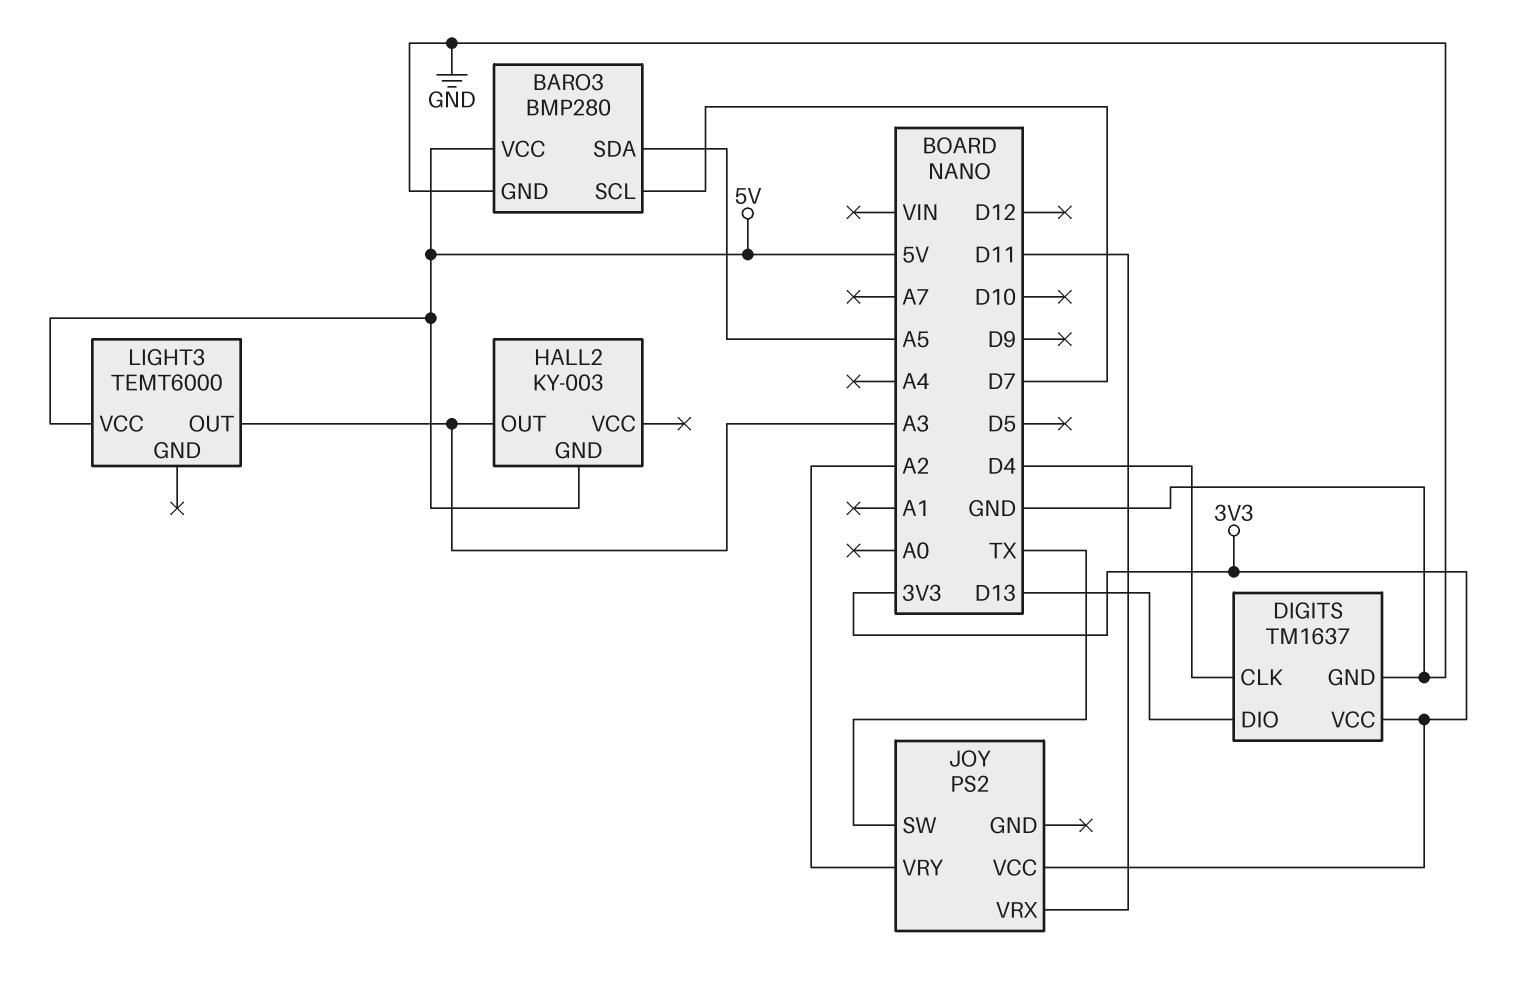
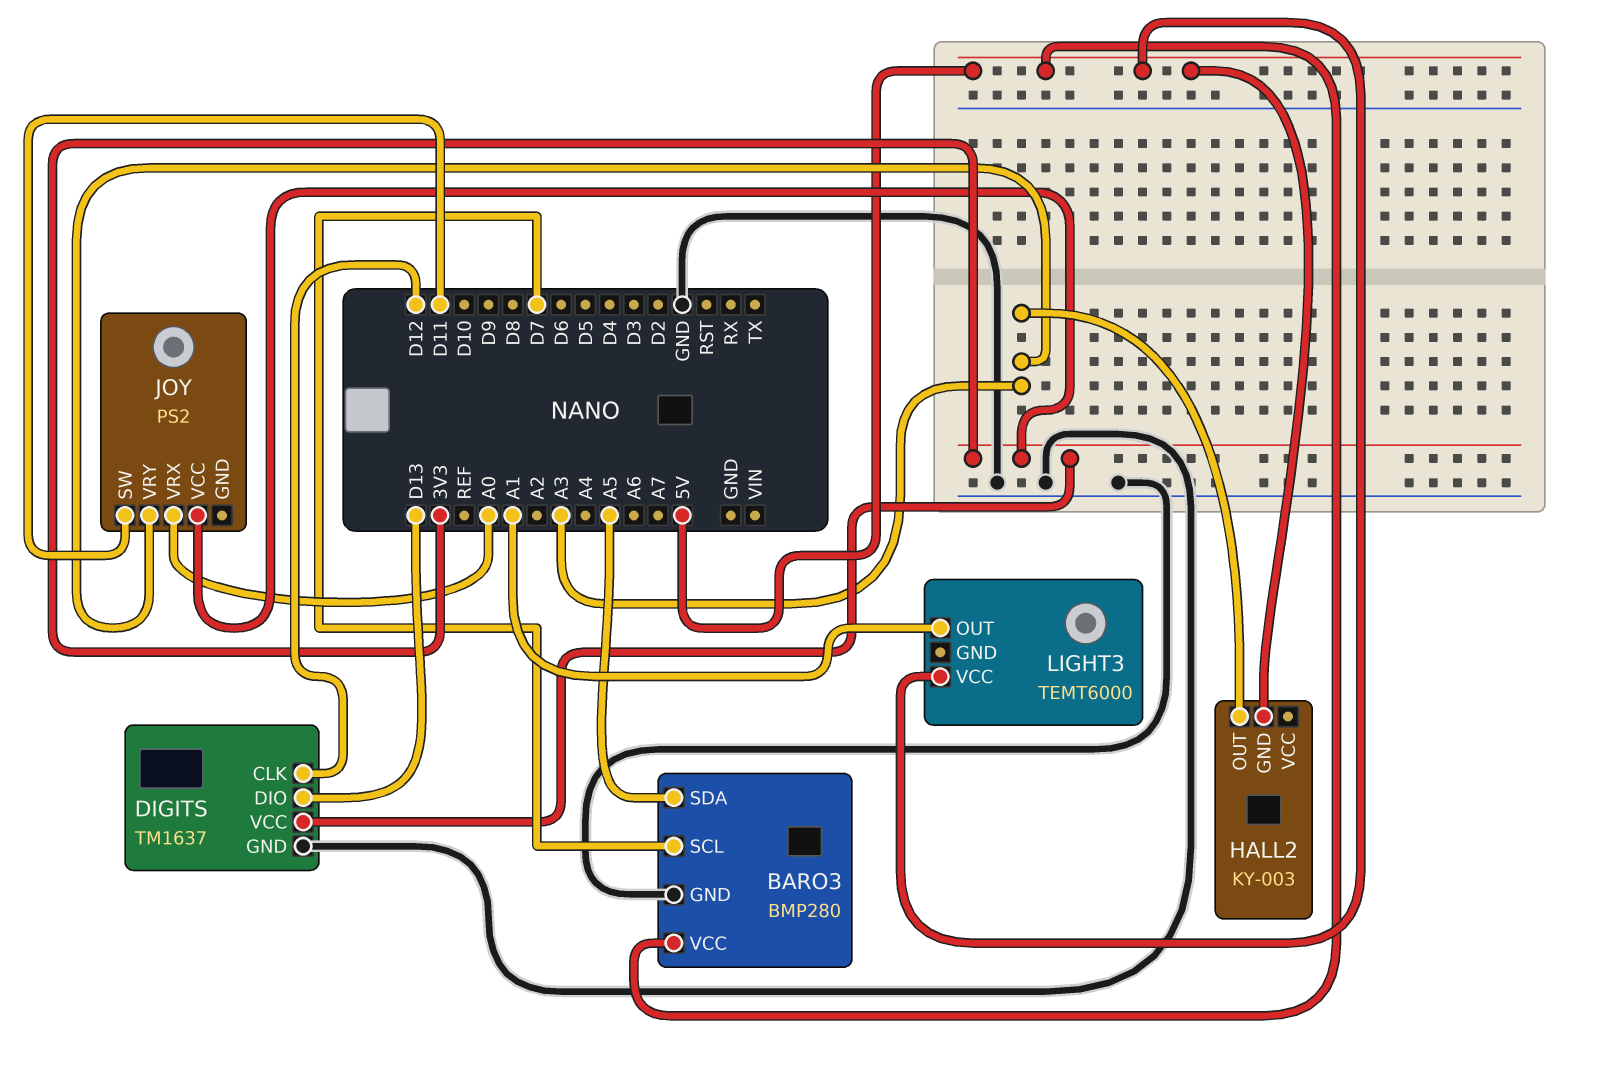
DIGITS pin CLK: D4 -> D12
JOY pin SW: TX -> D11
JOY pin VRX: D11 -> A0
JOY pin VRY: A2 -> A3
LIGHT3 pin OUT: A3 -> A1

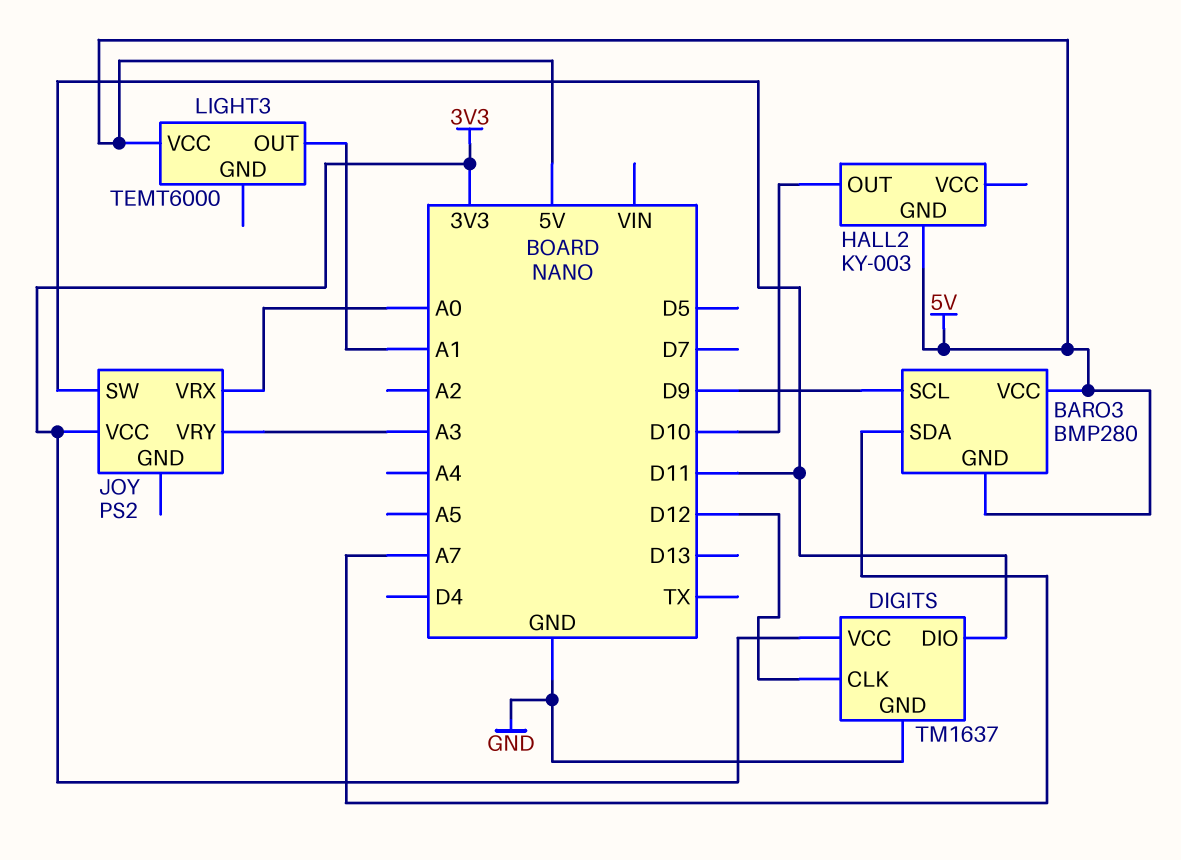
BARO3 pin GND: GND -> 5V
BARO3 pin SCL: D7 -> D9
BARO3 pin SDA: A5 -> A7
DIGITS pin DIO: D13 -> D11
HALL2 pin OUT: A3 -> D10

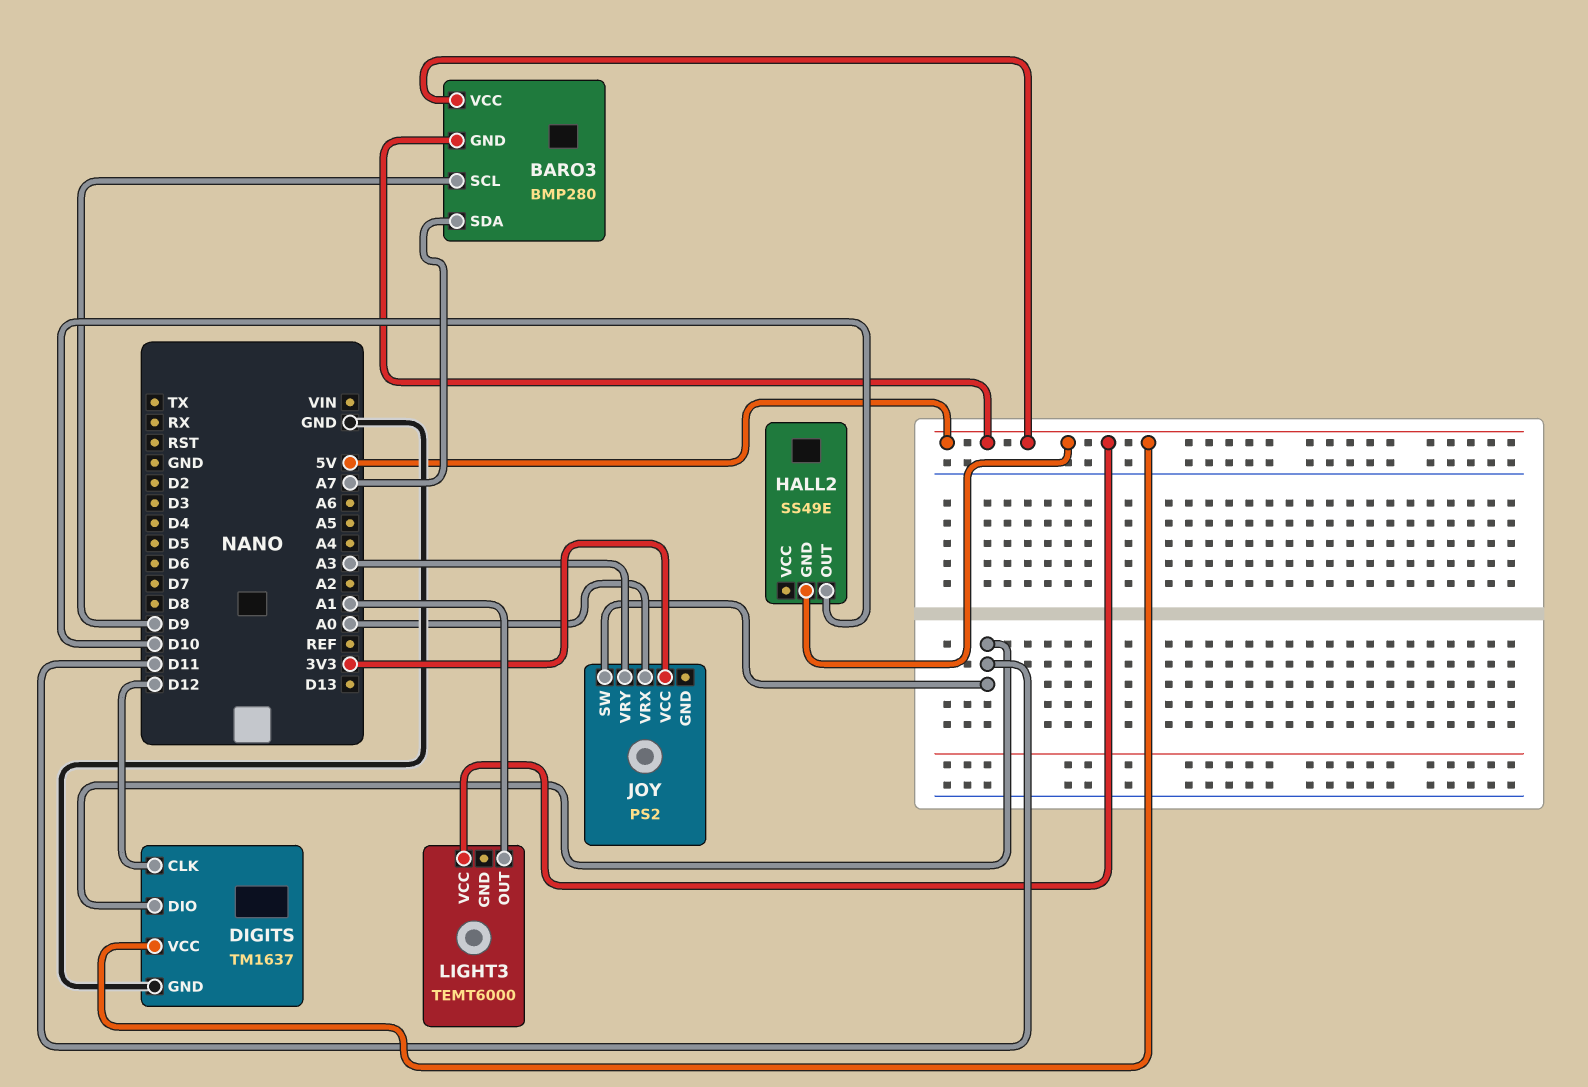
DIGITS pin VCC: 3V3 -> 5V
HALL2: KY-003 -> SS49E

